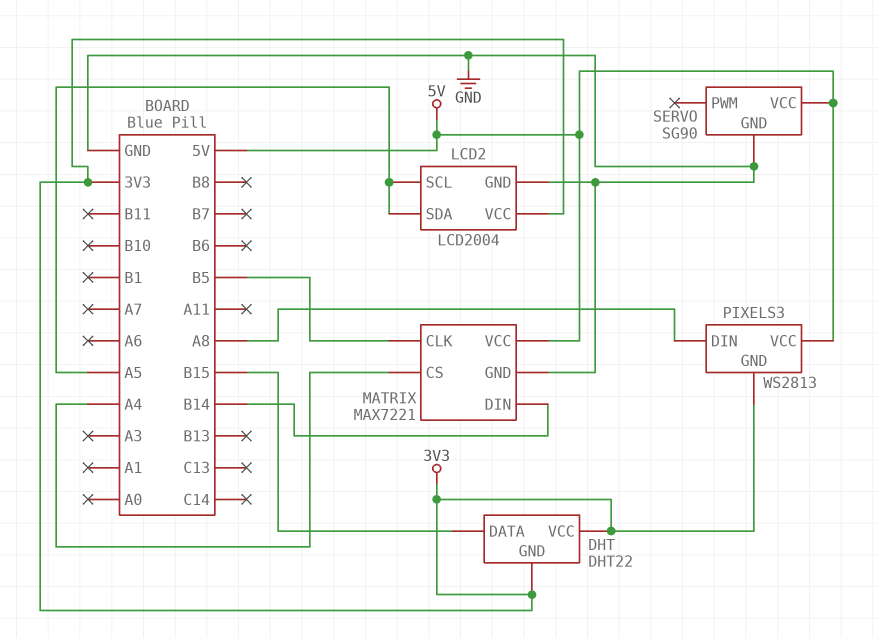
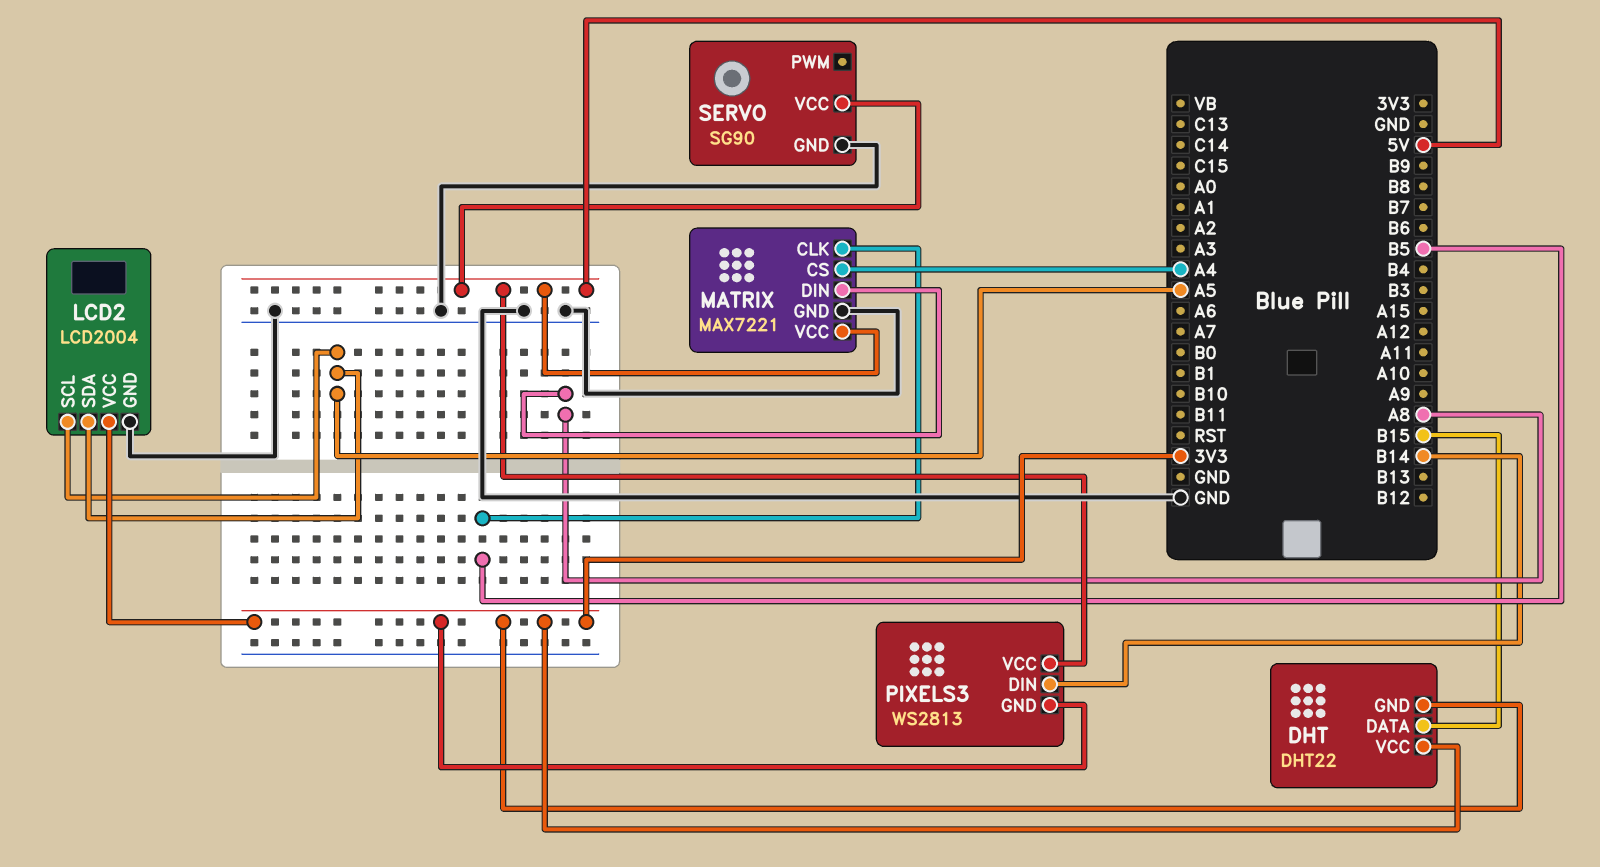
MATRIX pin DIN: B14 -> A8
PIXELS3 pin DIN: A8 -> B14

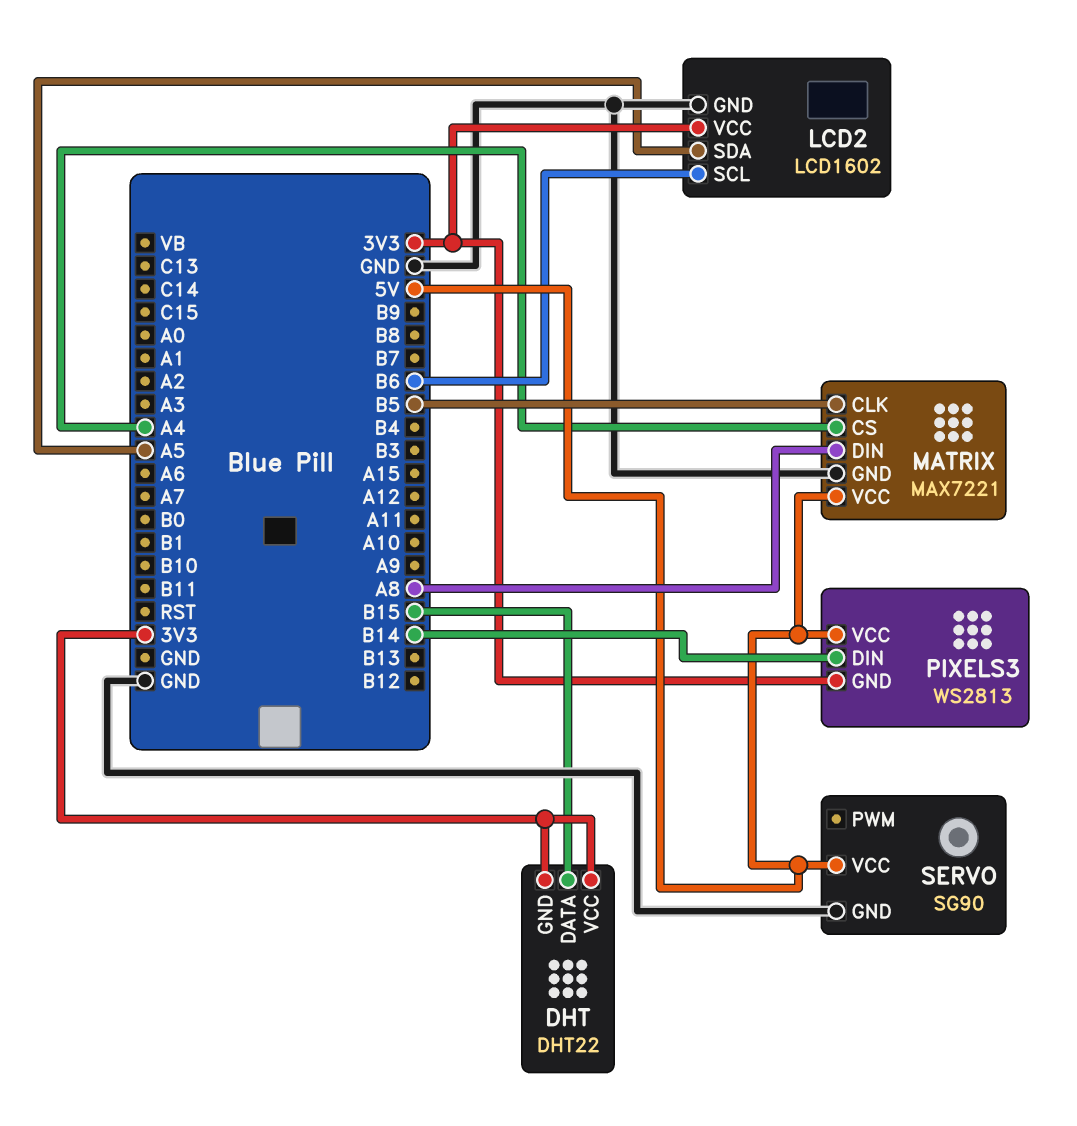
LCD2: LCD2004 -> LCD1602
LCD2 pin SCL: A5 -> B6

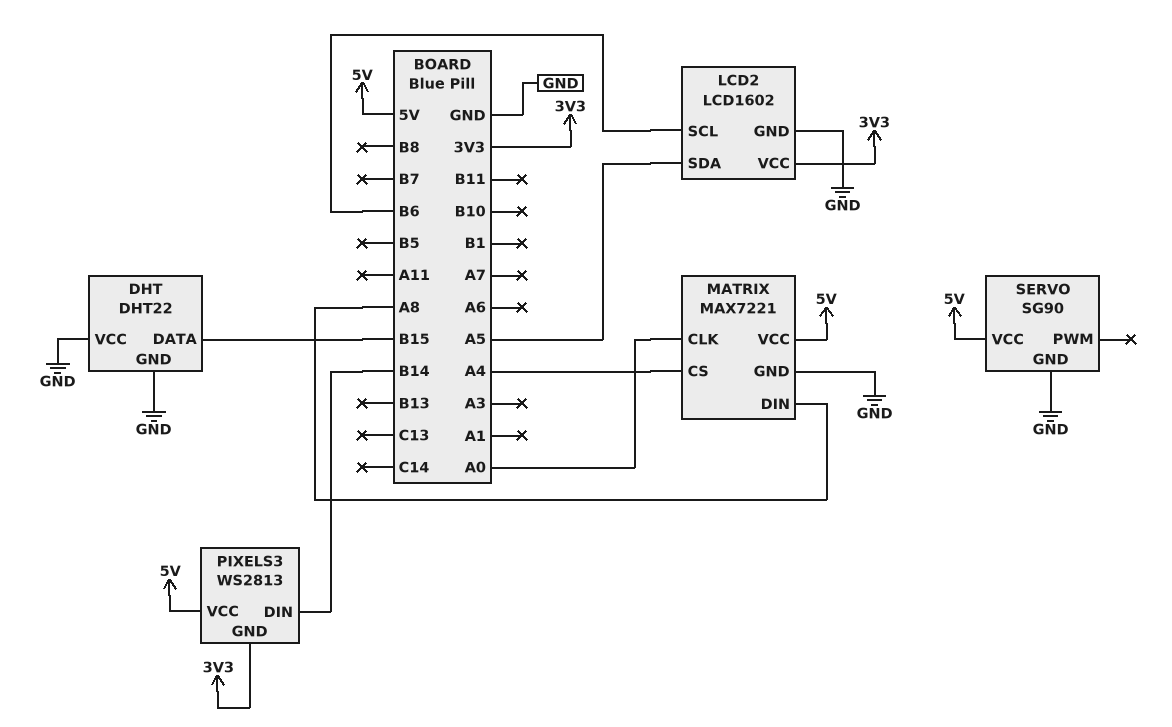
DHT pin GND: 3V3 -> GND
DHT pin VCC: 3V3 -> GND
MATRIX pin CLK: B5 -> A0

